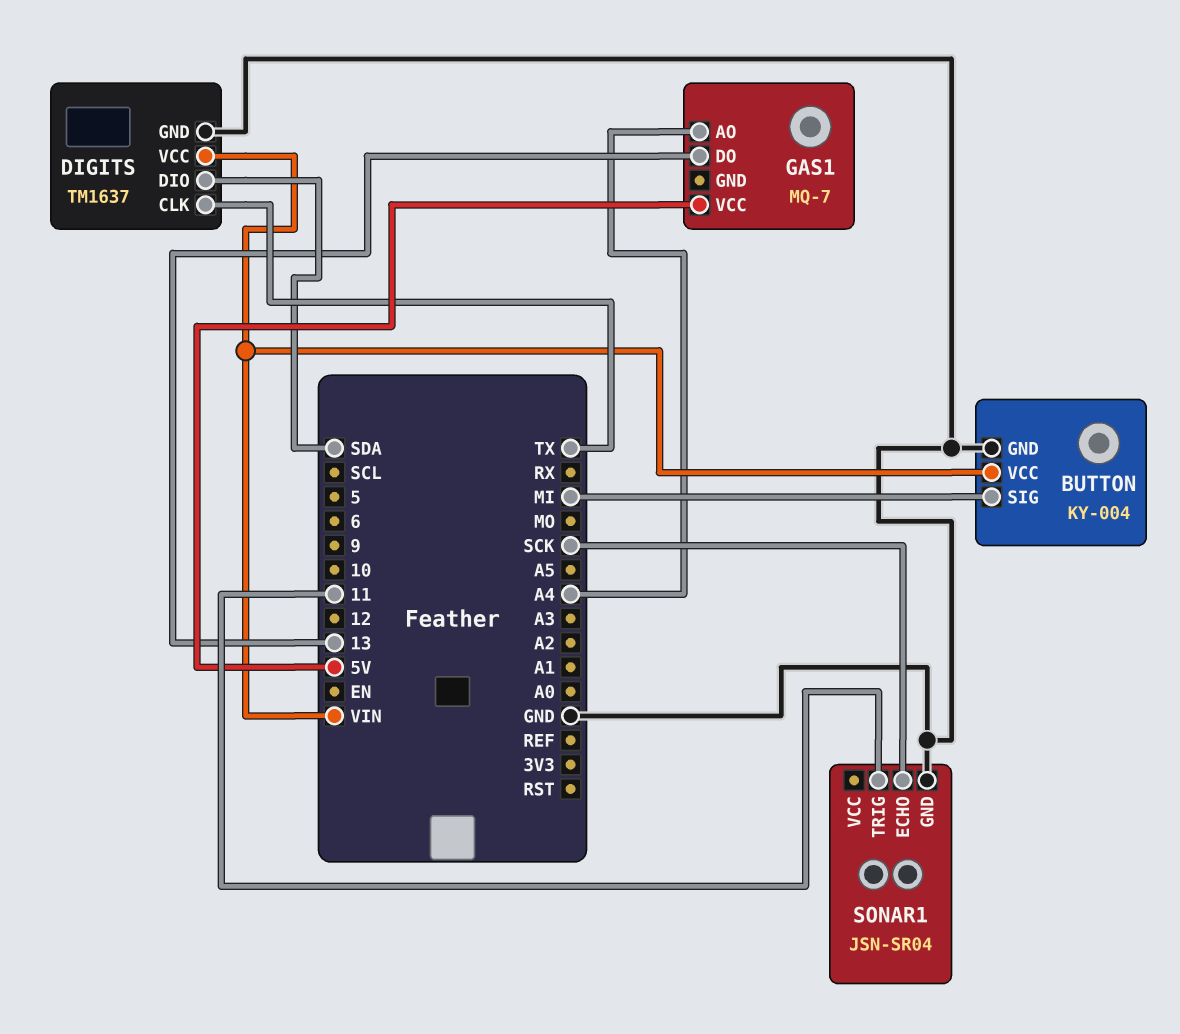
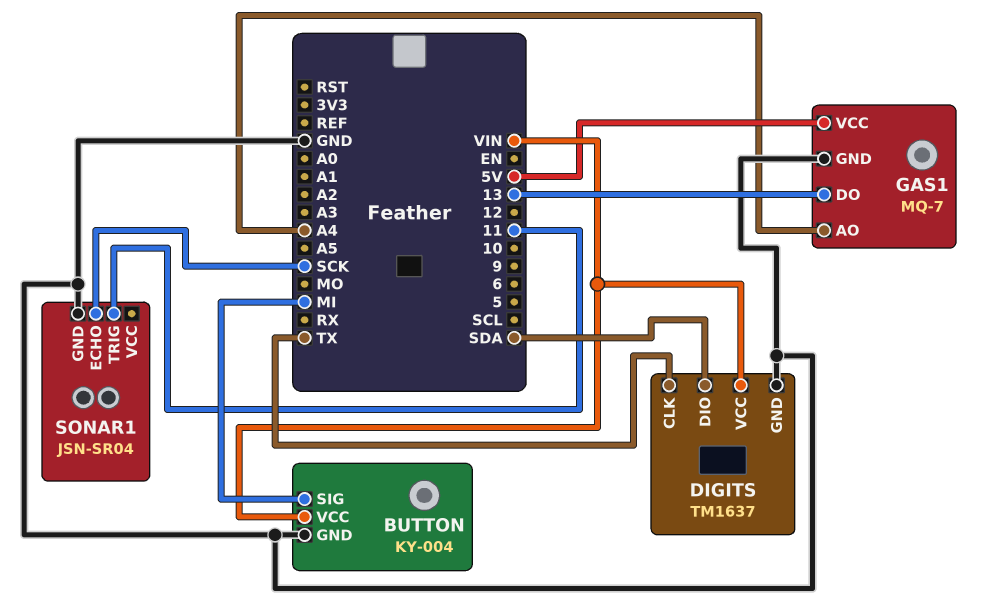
GAS1 pin GND: none -> GND

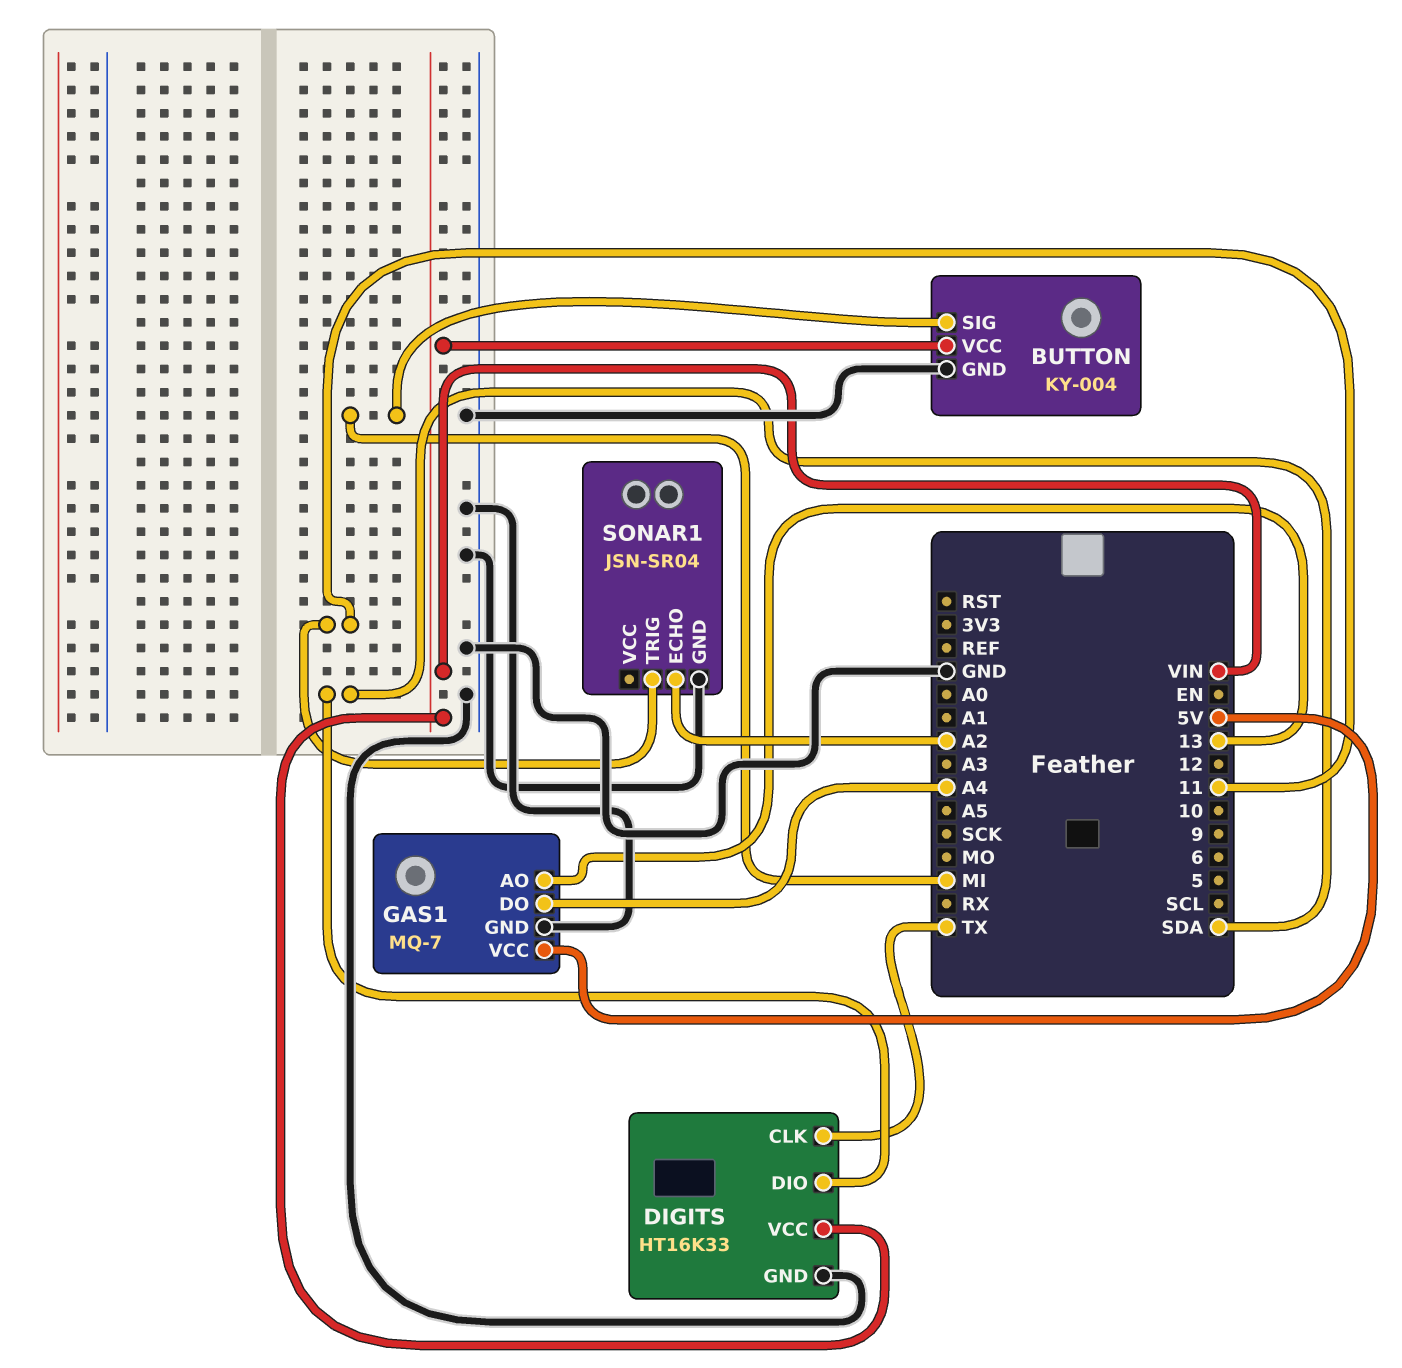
DIGITS: TM1637 -> HT16K33
GAS1 pin AO: A4 -> 13
GAS1 pin DO: 13 -> A4
SONAR1 pin ECHO: SCK -> A2

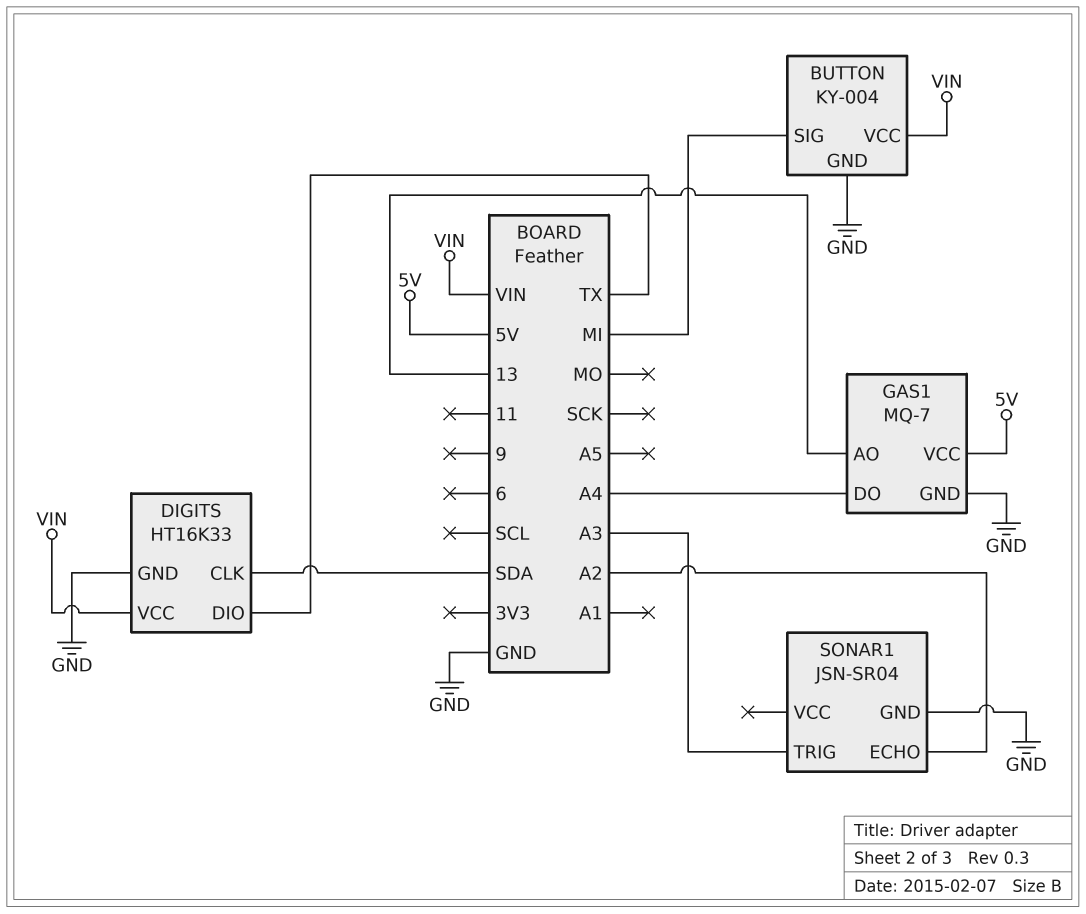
DIGITS pin CLK: TX -> SDA
DIGITS pin DIO: SDA -> TX
SONAR1 pin TRIG: 11 -> A3

